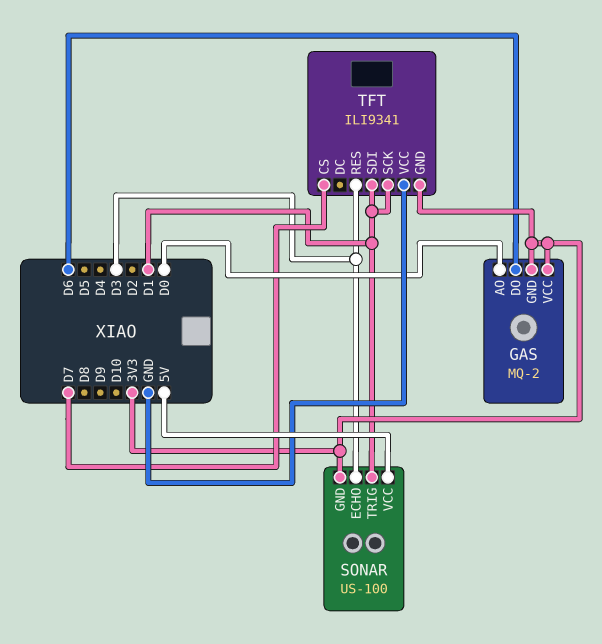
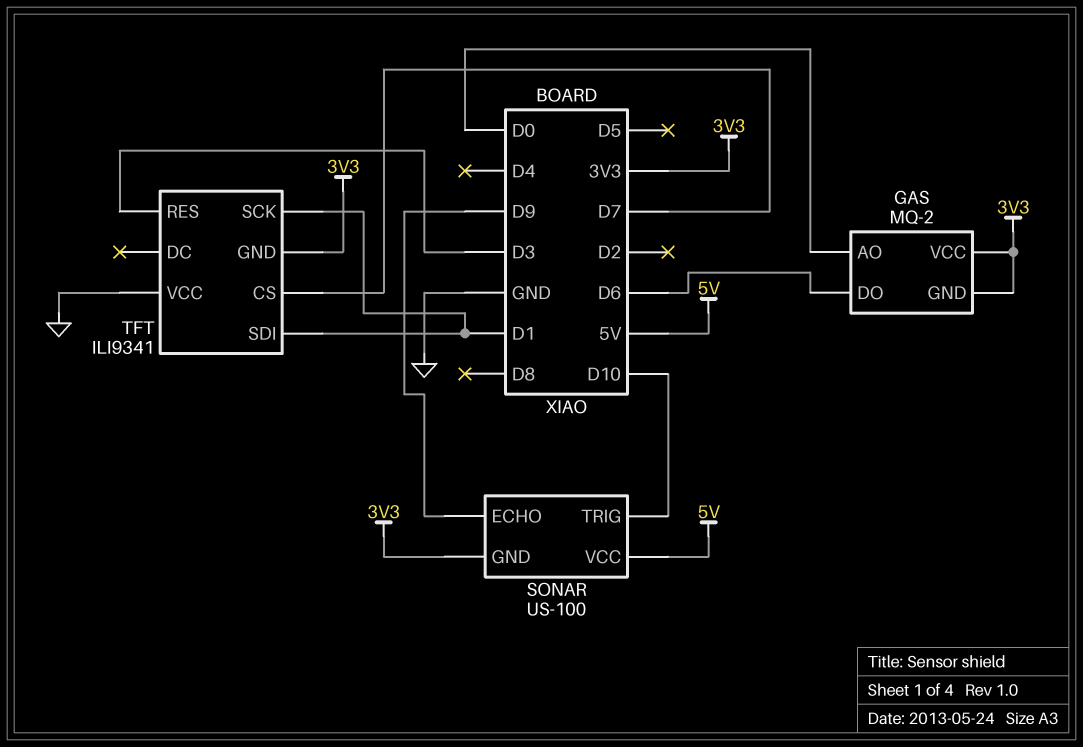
SONAR pin ECHO: D3 -> D9
SONAR pin TRIG: D1 -> D10

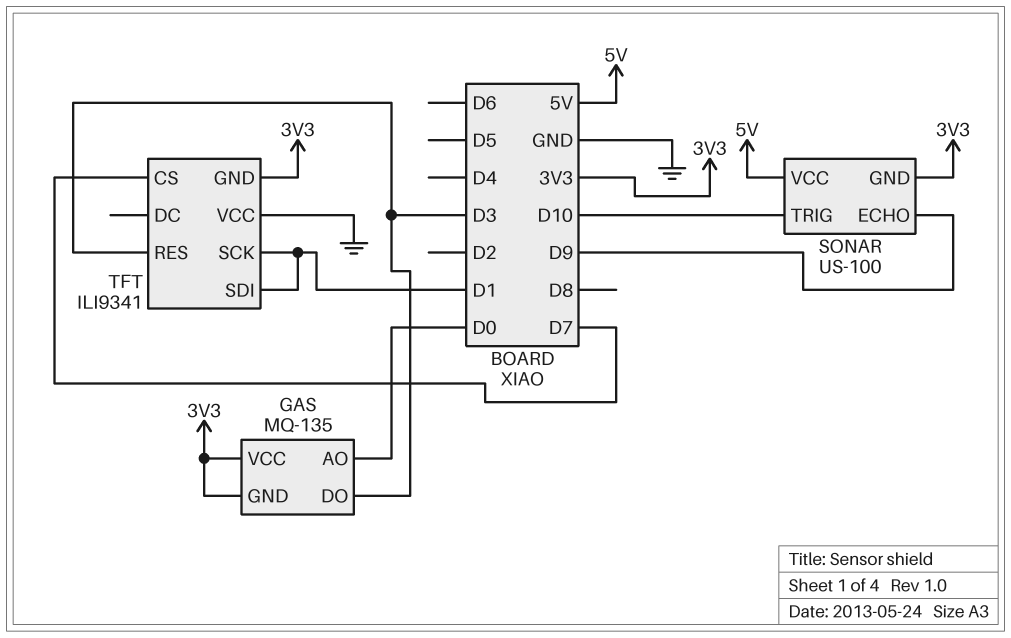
GAS: MQ-2 -> MQ-135
GAS pin DO: D6 -> D3

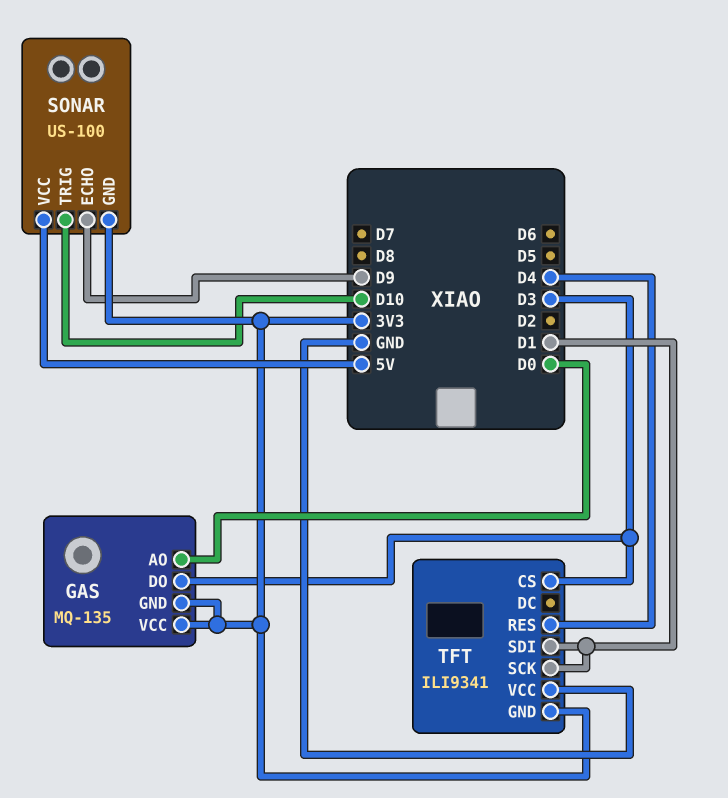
TFT pin CS: D7 -> D3
TFT pin RES: D3 -> D4

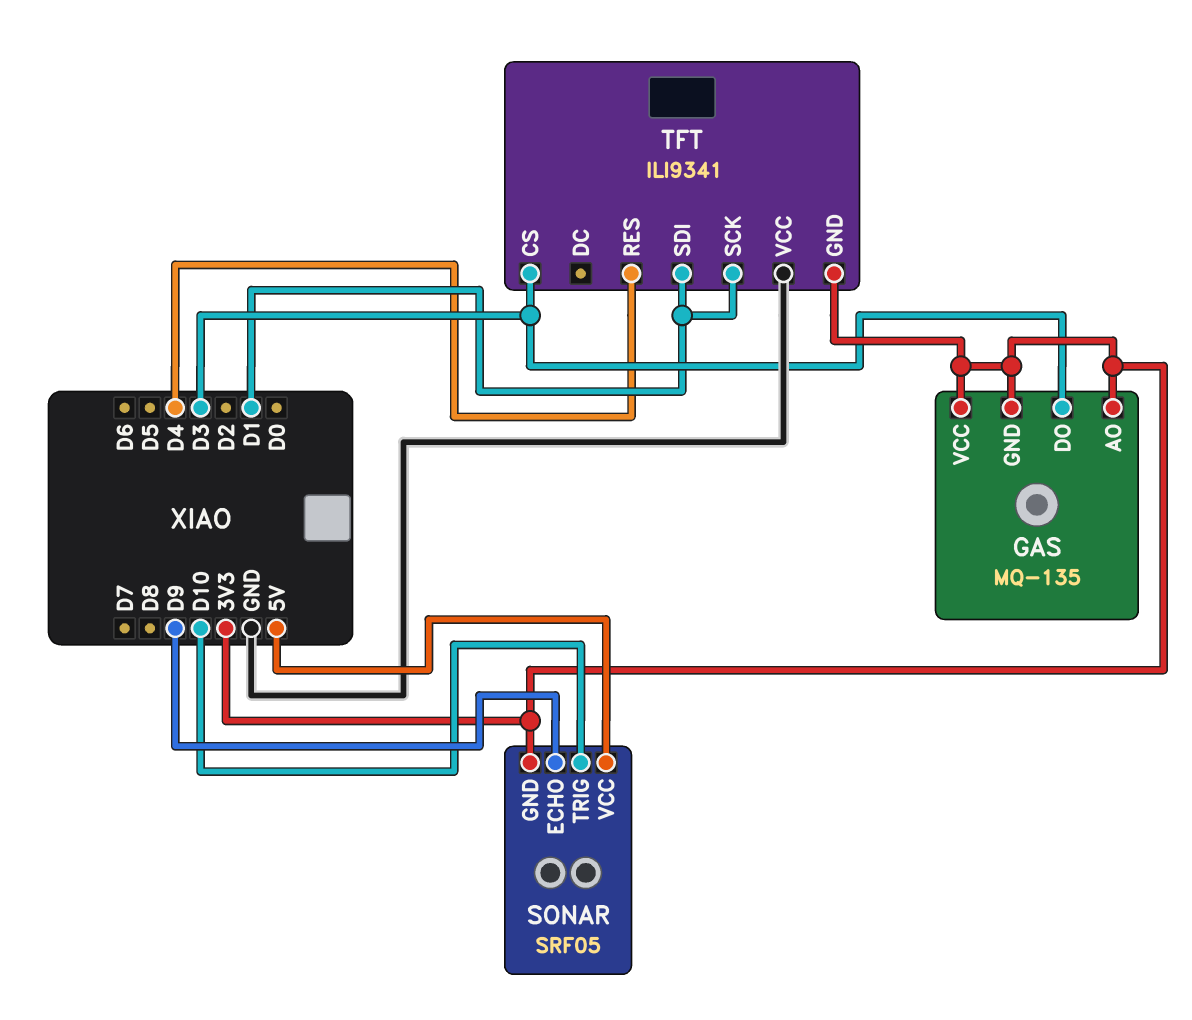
GAS pin AO: D0 -> 3V3
SONAR: US-100 -> SRF05

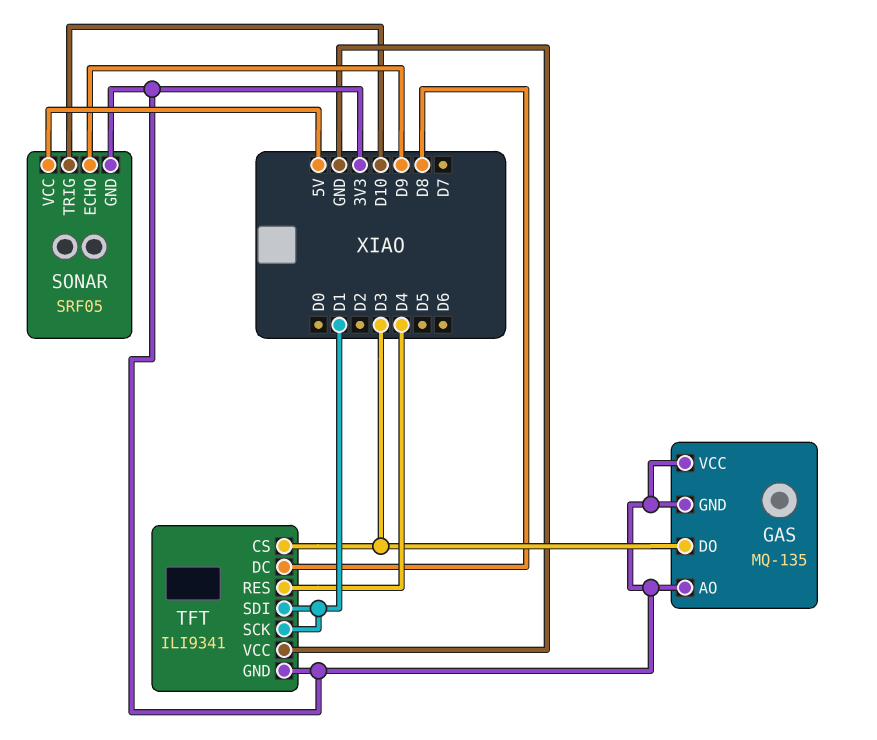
TFT pin DC: none -> D8

